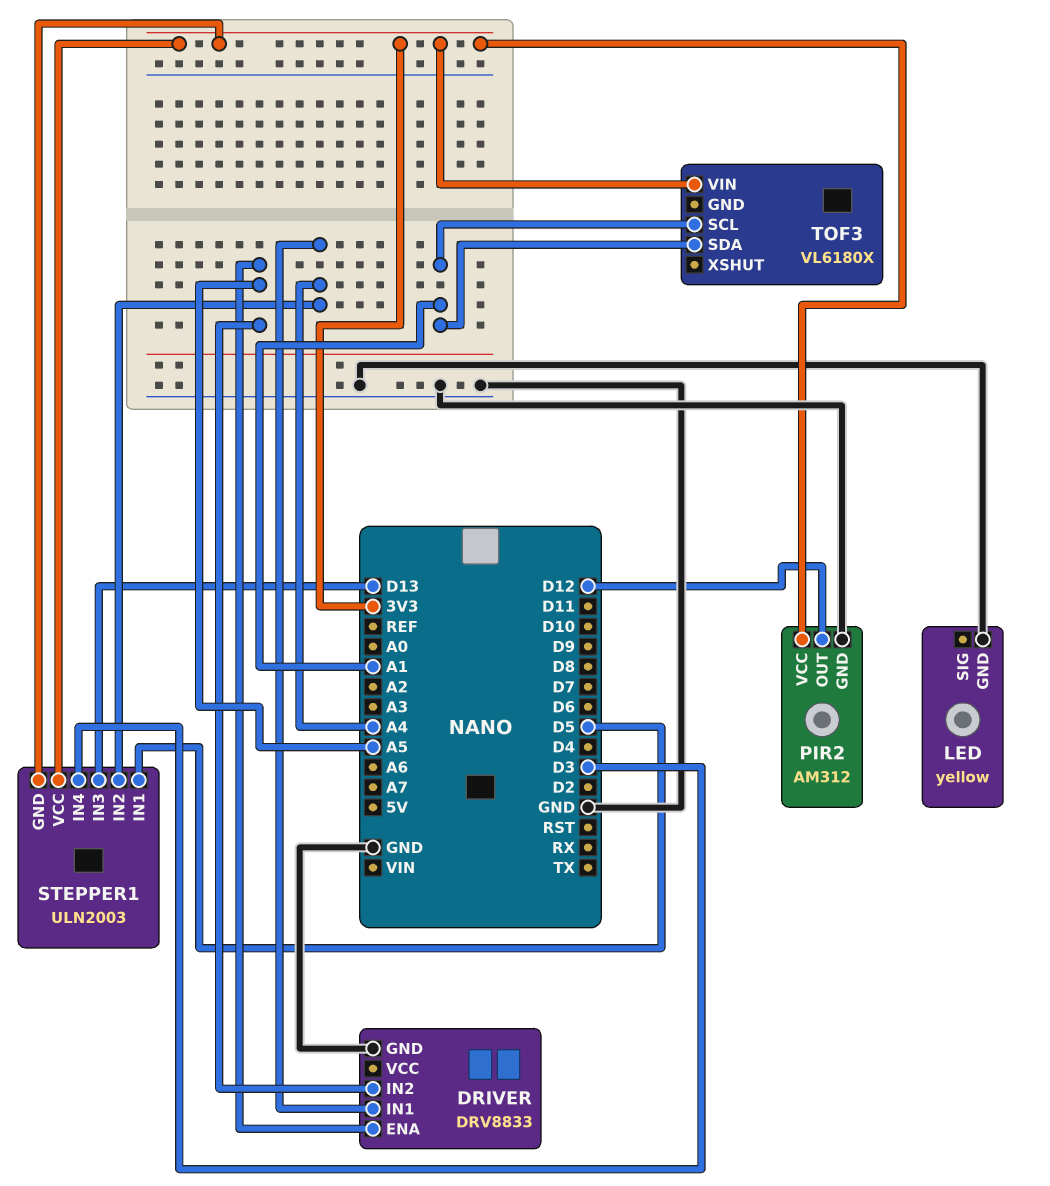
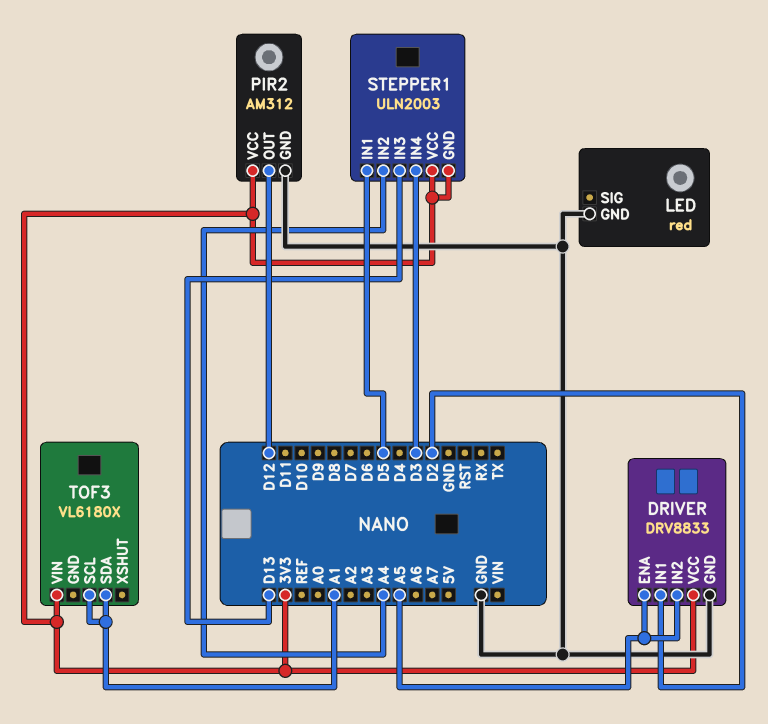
DRIVER pin IN1: A4 -> D2
DRIVER pin VCC: none -> 3V3
LED: yellow -> red

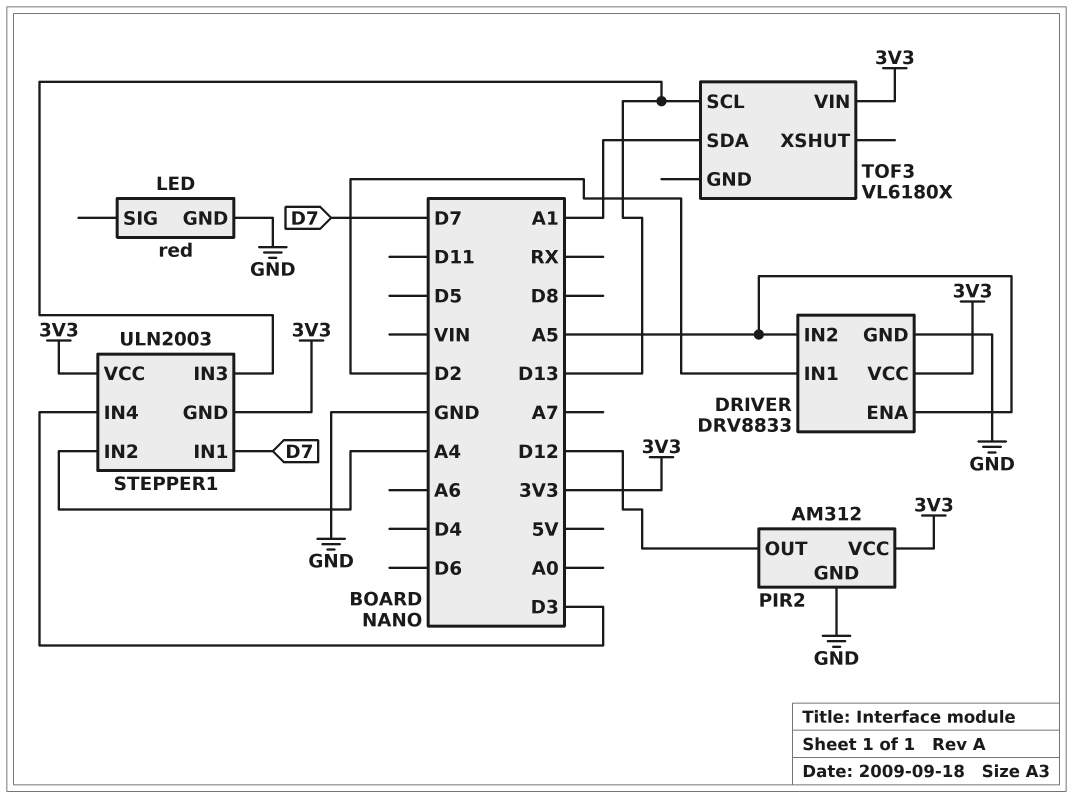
STEPPER1 pin IN1: D5 -> D7
TOF3 pin SCL: A1 -> D13

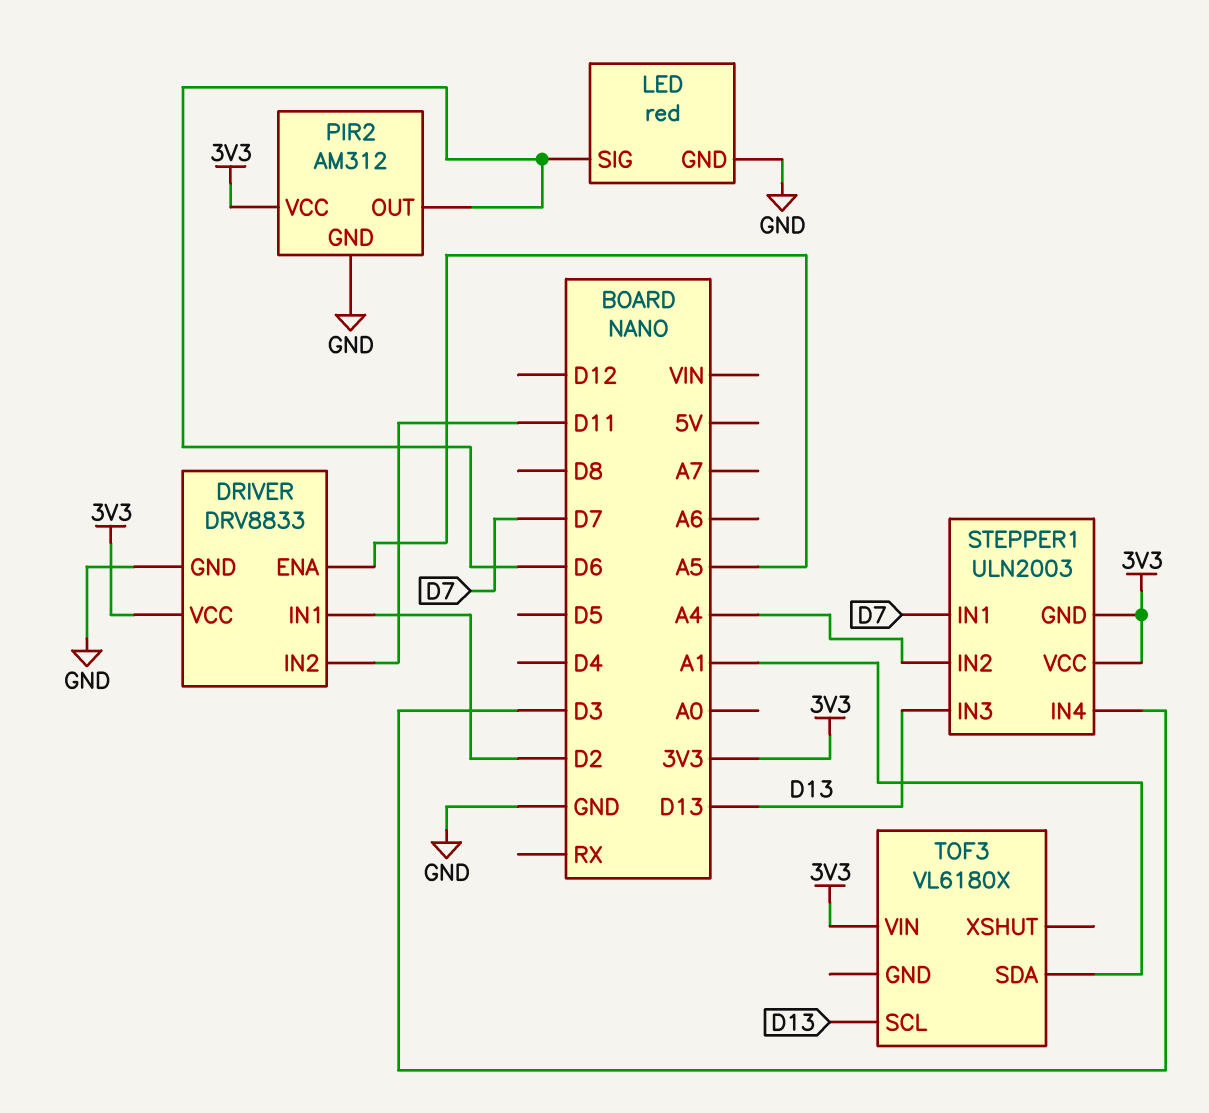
DRIVER pin IN2: A5 -> D11
LED pin SIG: none -> D6
PIR2 pin OUT: D12 -> D6

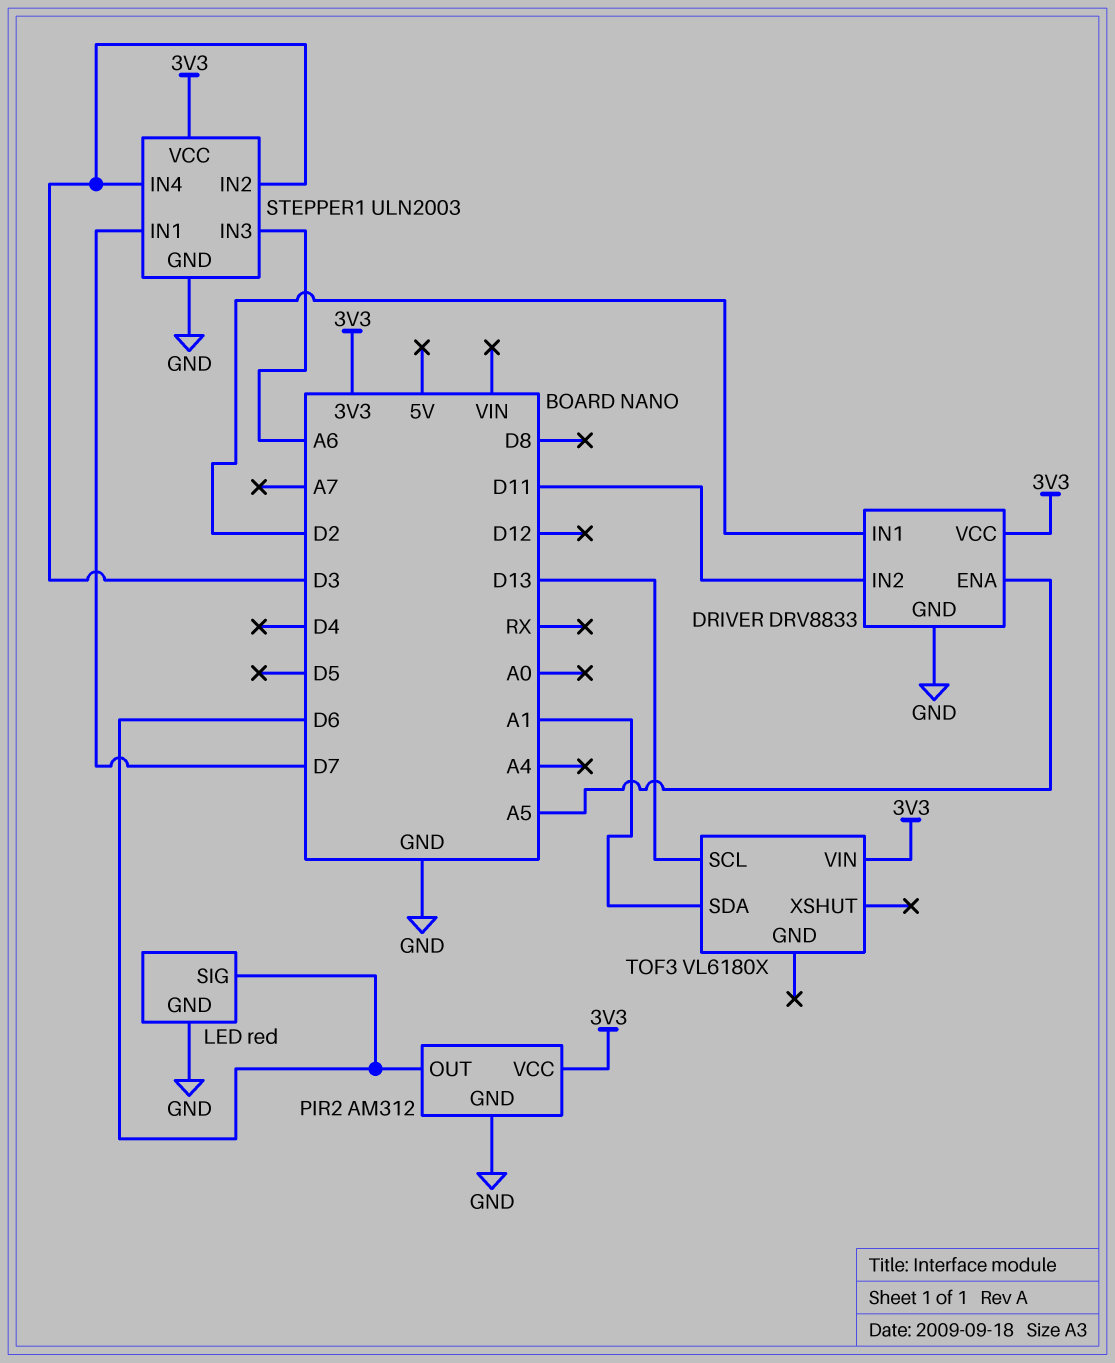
STEPPER1 pin GND: 3V3 -> GND
STEPPER1 pin IN2: A4 -> D3
STEPPER1 pin IN3: D13 -> A6

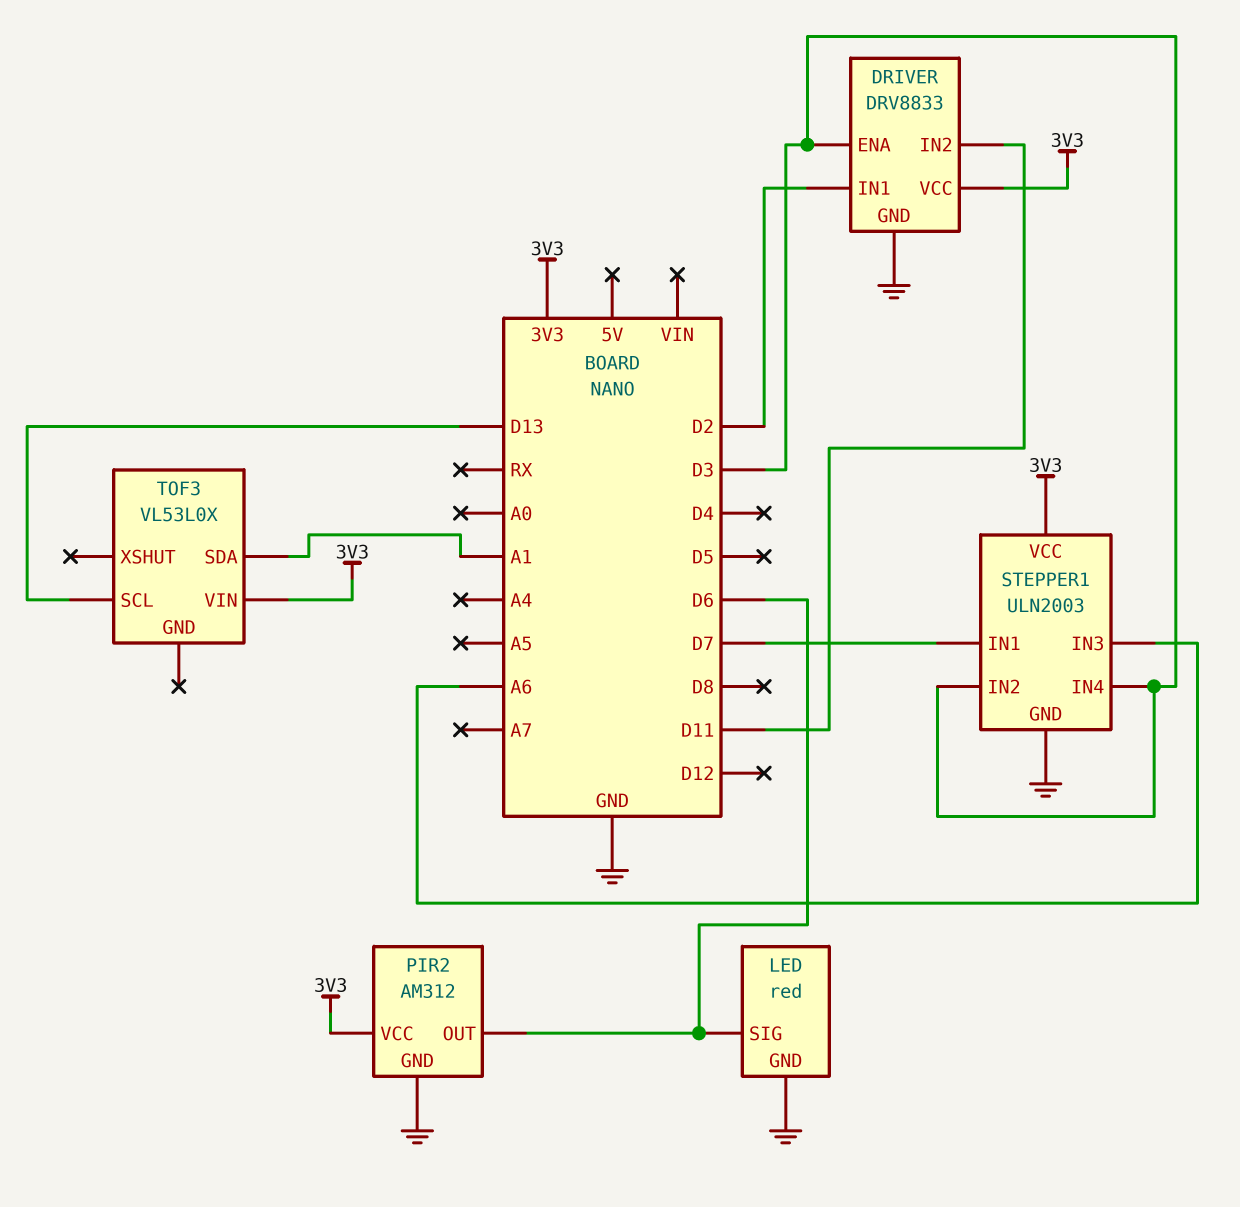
DRIVER pin ENA: A5 -> D3
TOF3: VL6180X -> VL53L0X

